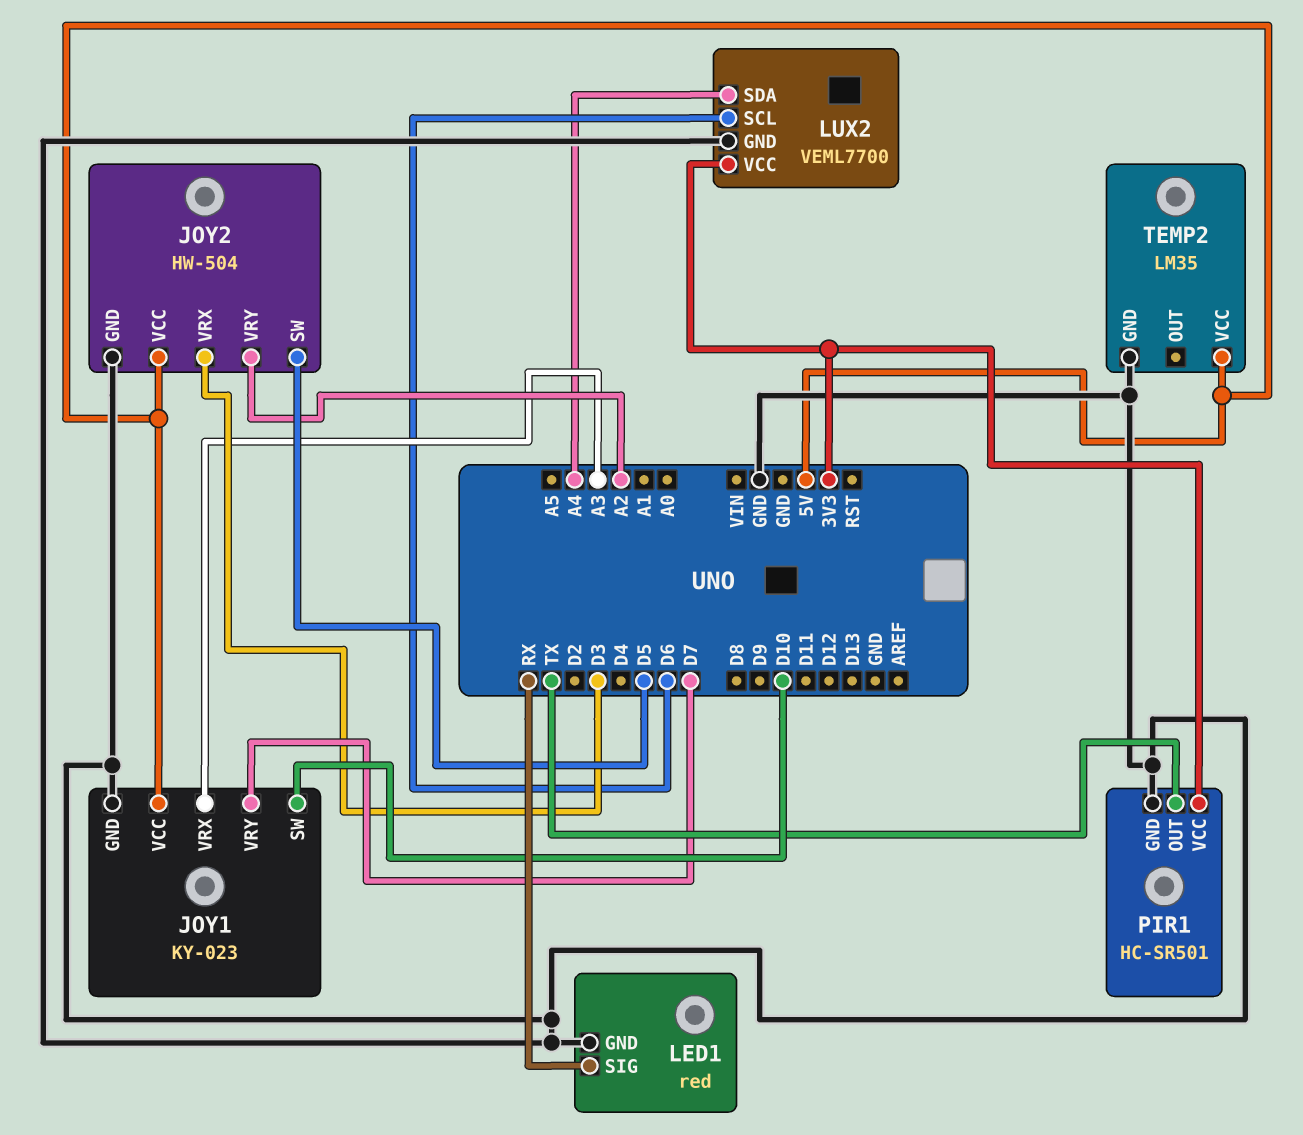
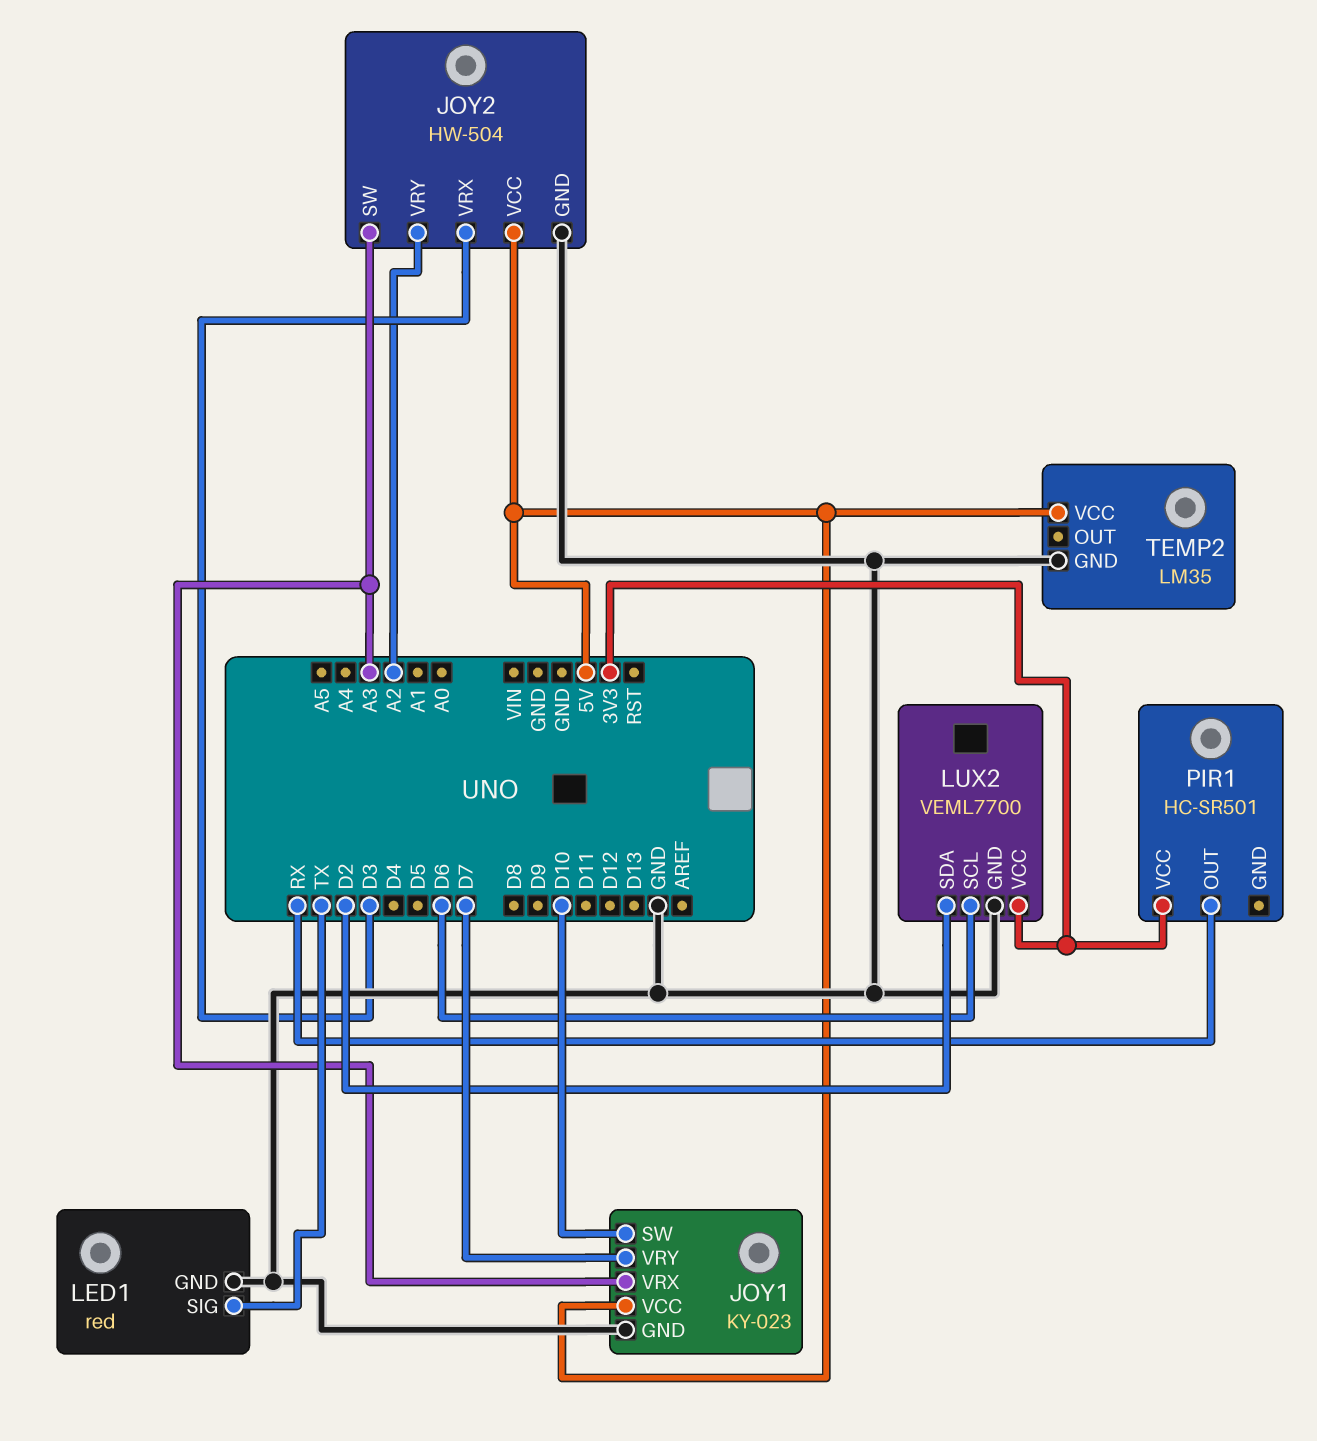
JOY2 pin SW: D5 -> A3
LED1 pin SIG: RX -> TX
LUX2 pin SDA: A4 -> D2
PIR1 pin GND: GND -> none
PIR1 pin OUT: TX -> RX

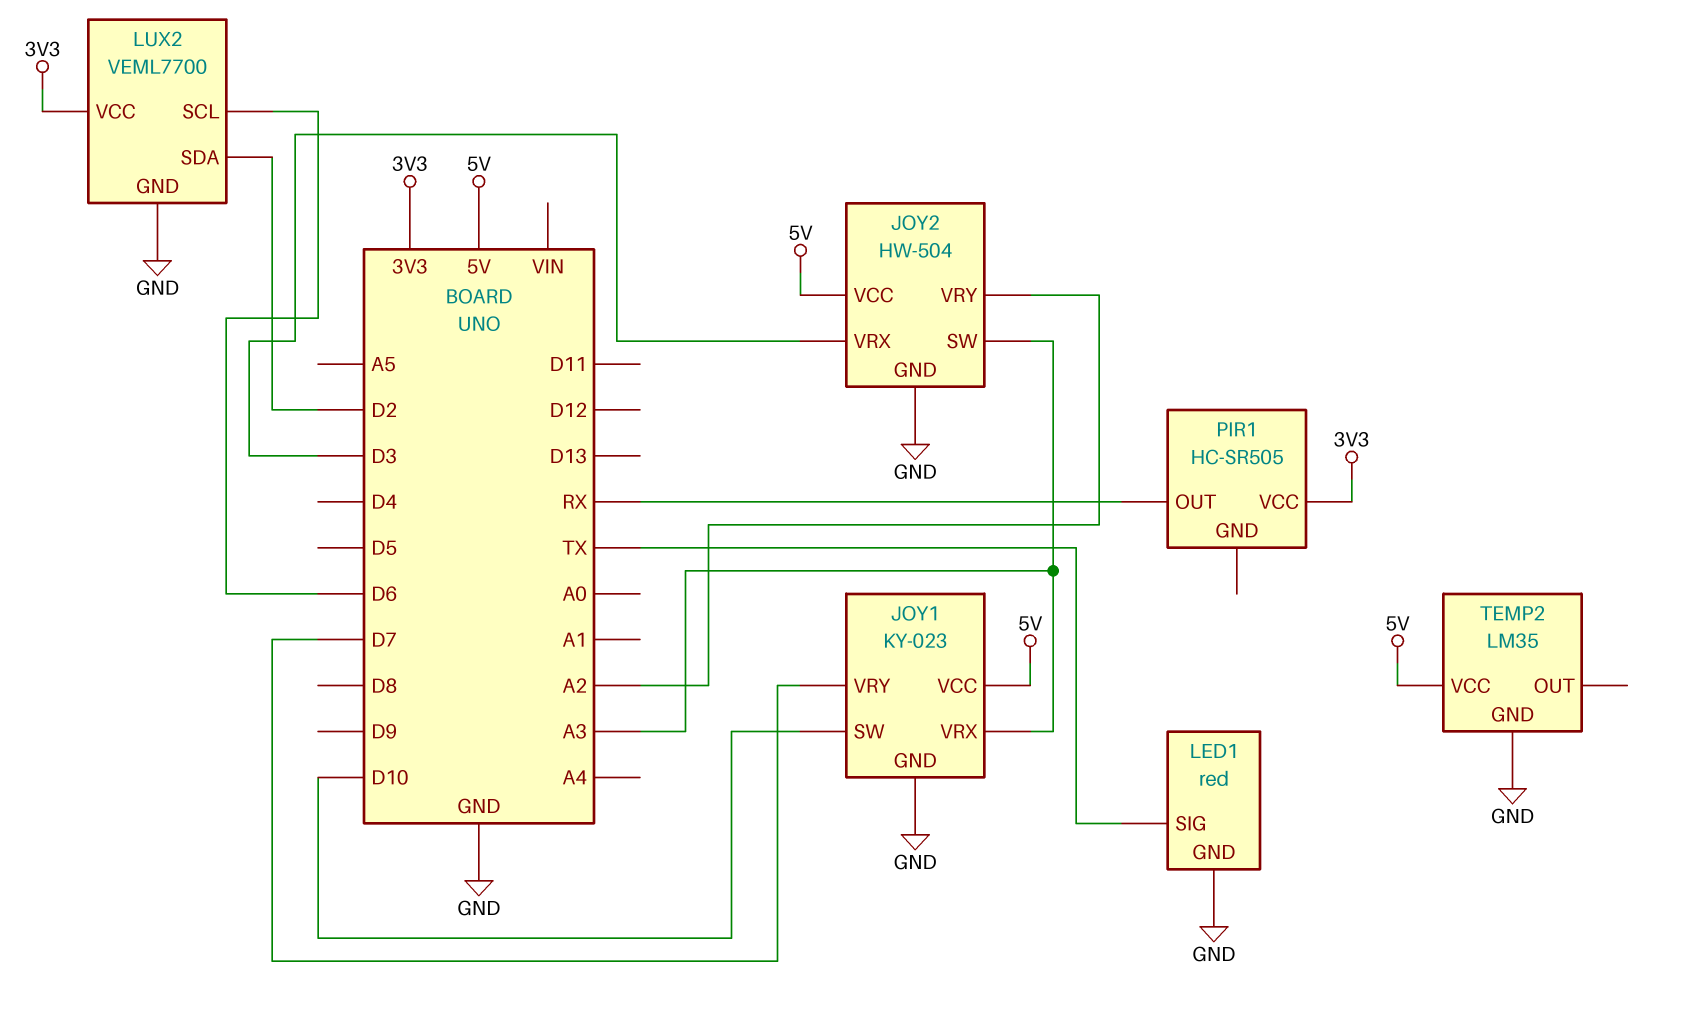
PIR1: HC-SR501 -> HC-SR505

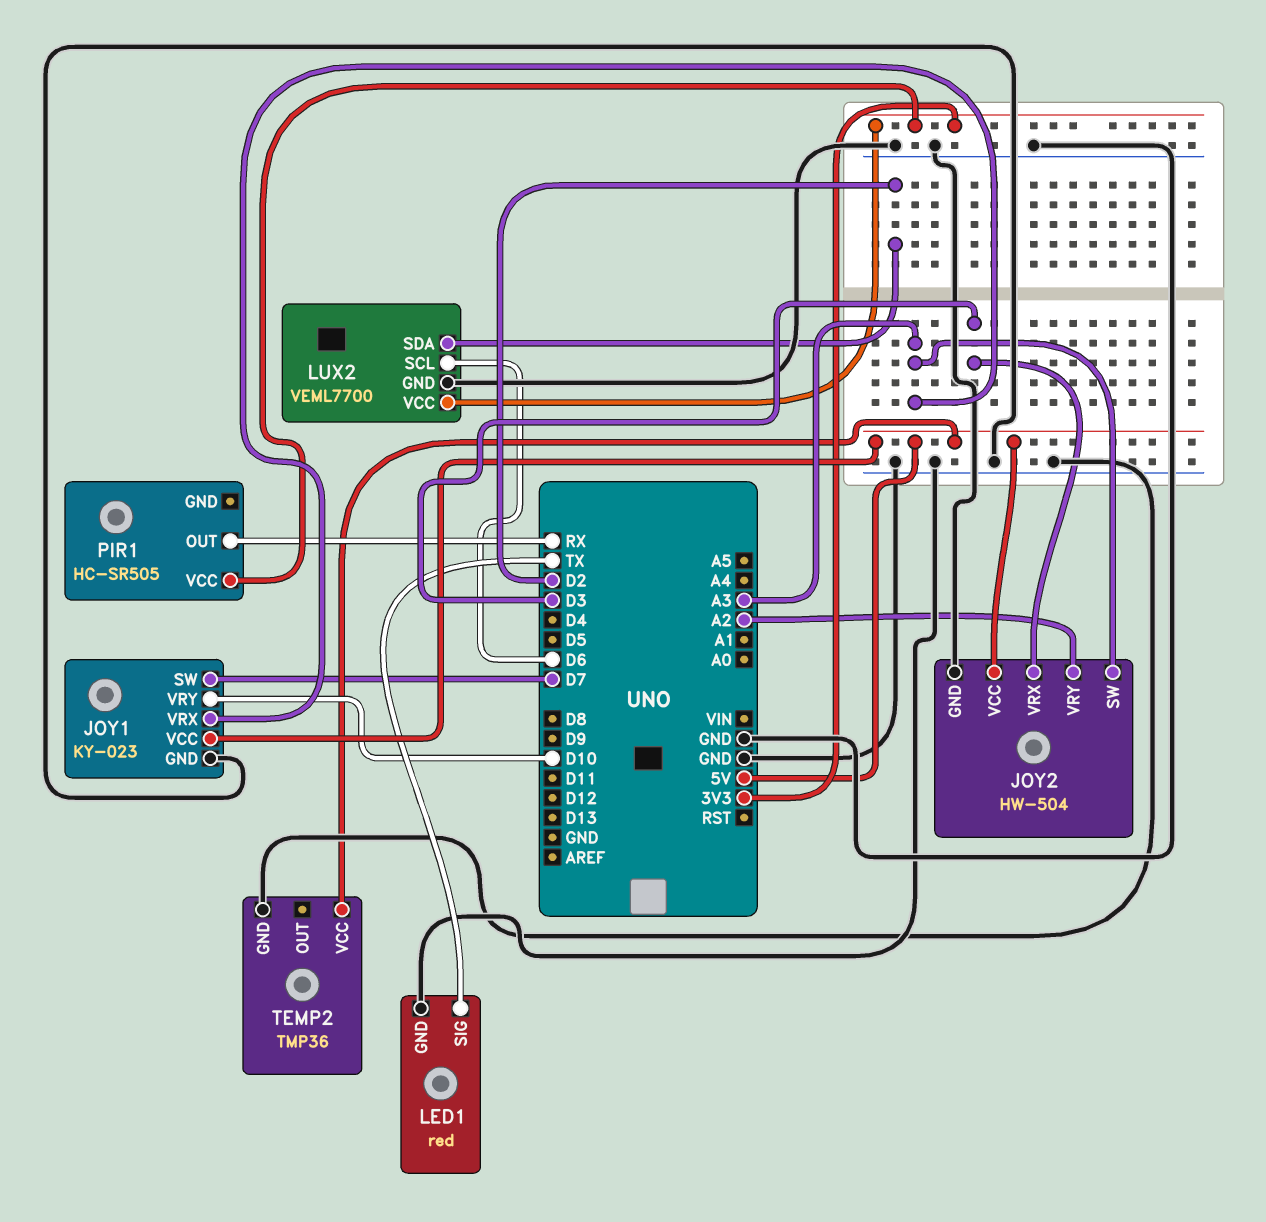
JOY1 pin SW: D10 -> D7
JOY1 pin VRY: D7 -> D10
TEMP2: LM35 -> TMP36

